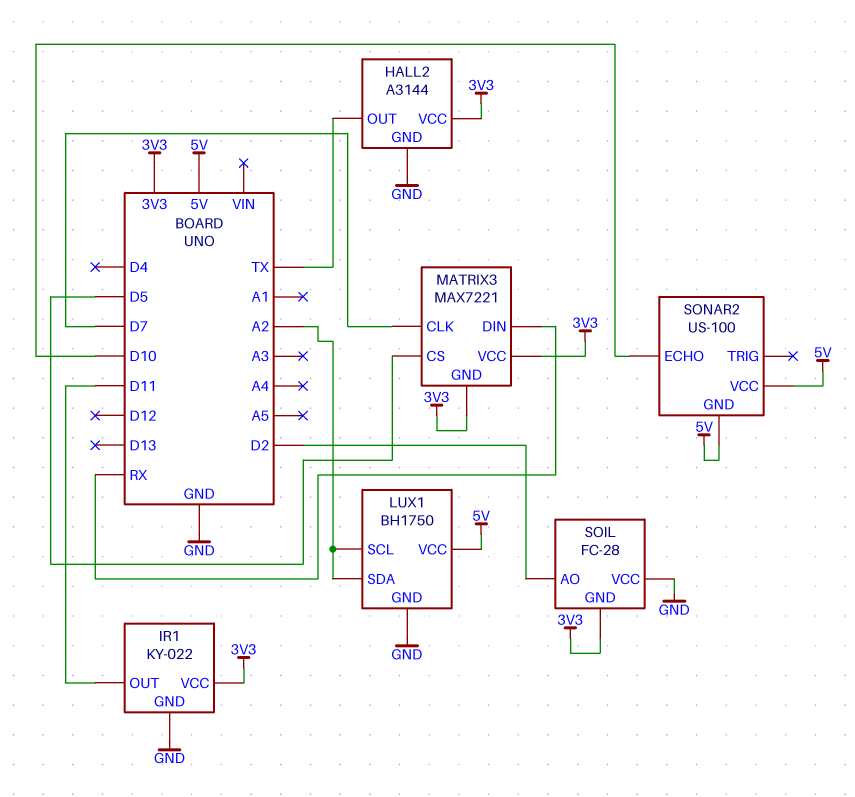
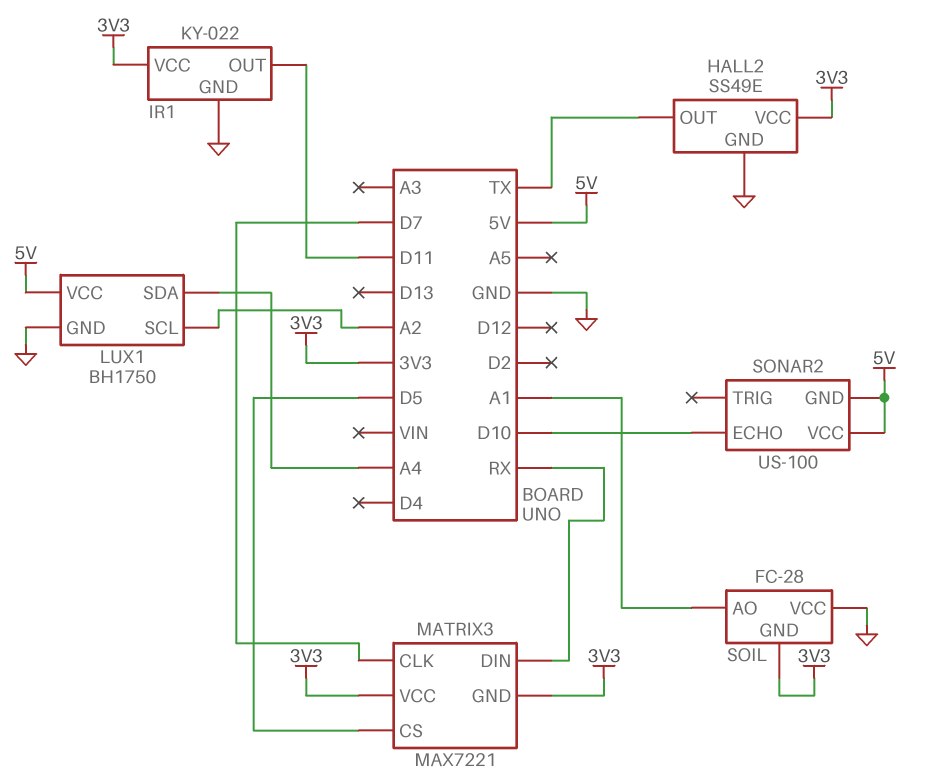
HALL2: A3144 -> SS49E
LUX1 pin SDA: A2 -> A4
SOIL pin AO: D2 -> A1

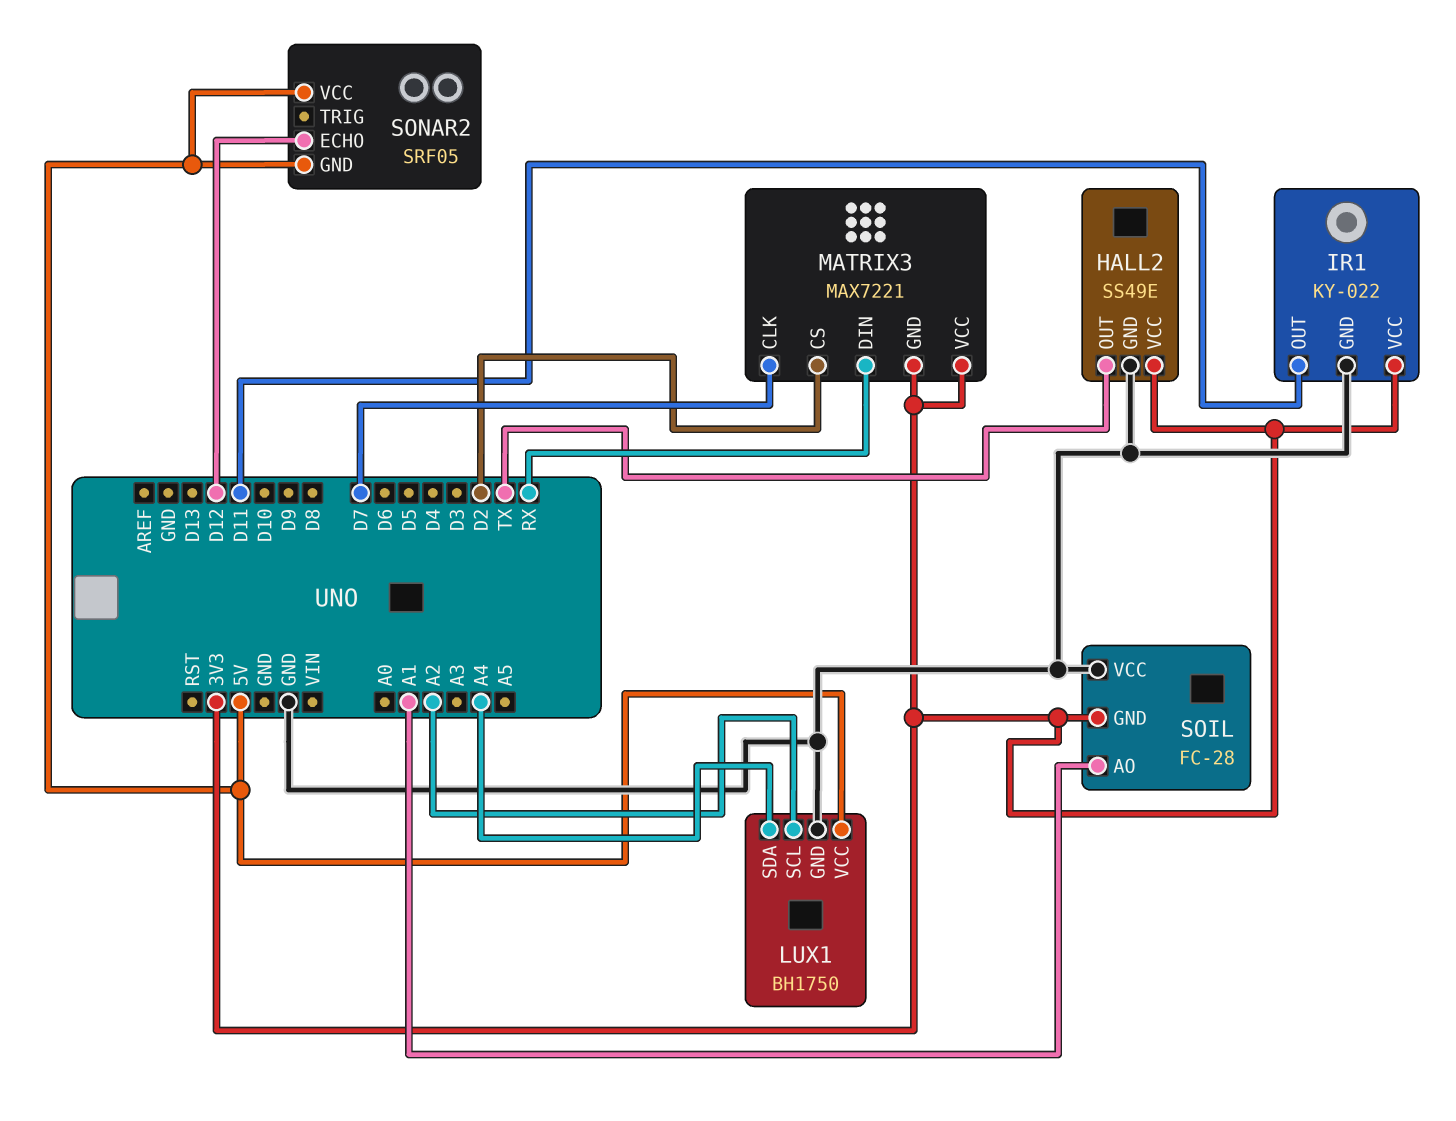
MATRIX3 pin CS: D5 -> D2
SONAR2: US-100 -> SRF05
SONAR2 pin ECHO: D10 -> D12

